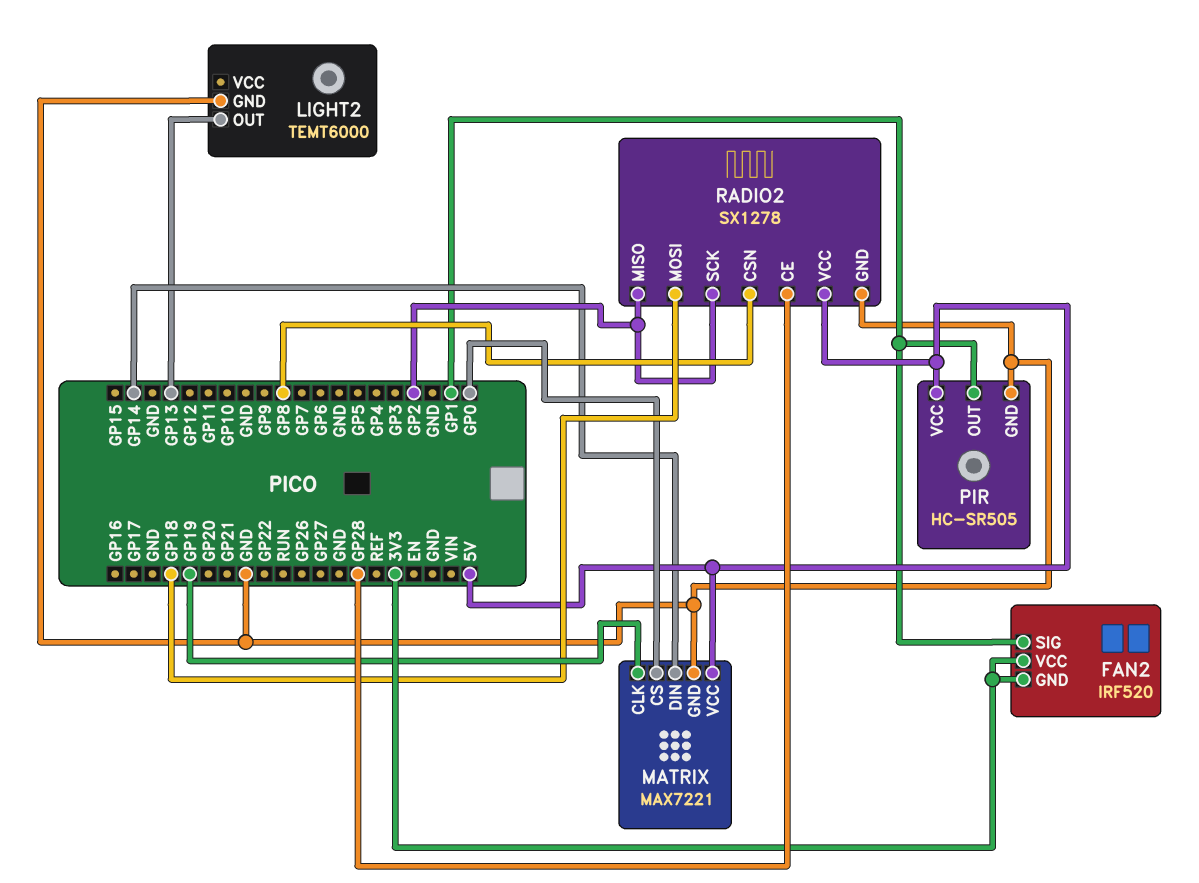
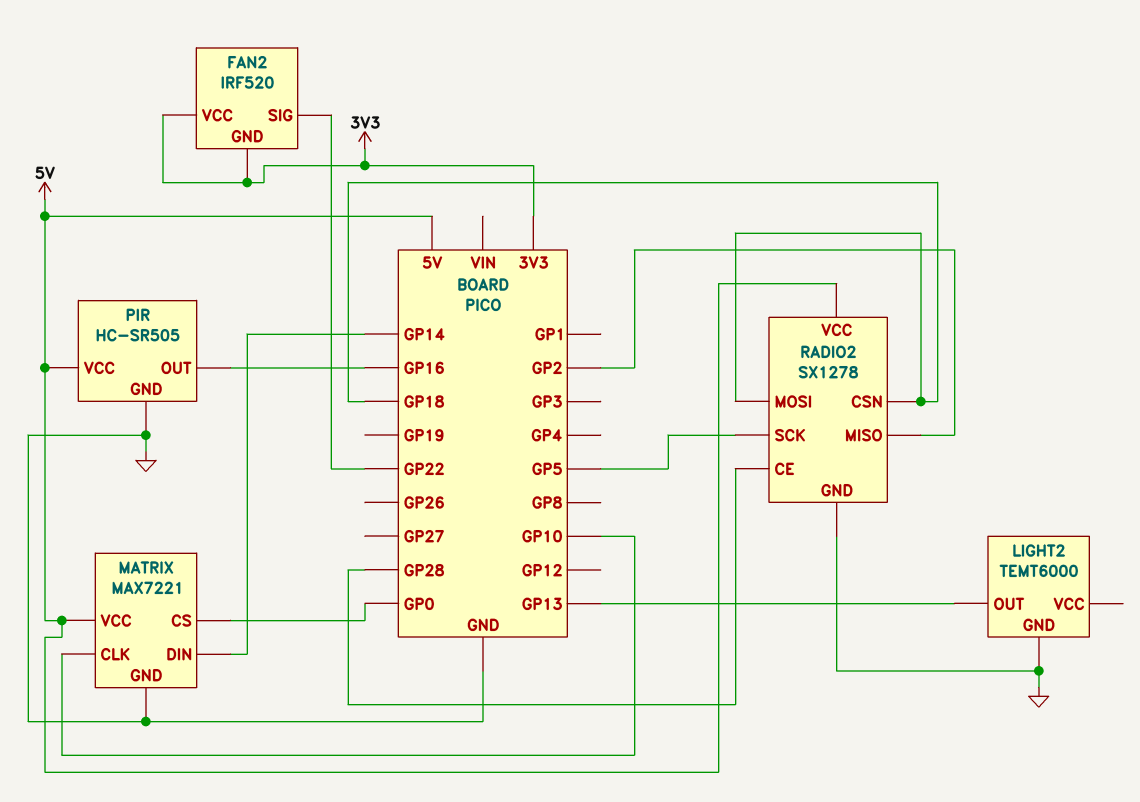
FAN2 pin SIG: GP1 -> GP22
MATRIX pin CLK: GP19 -> GP10
PIR pin OUT: GP1 -> GP16
RADIO2 pin CSN: GP8 -> GP18
RADIO2 pin SCK: GP2 -> GP5

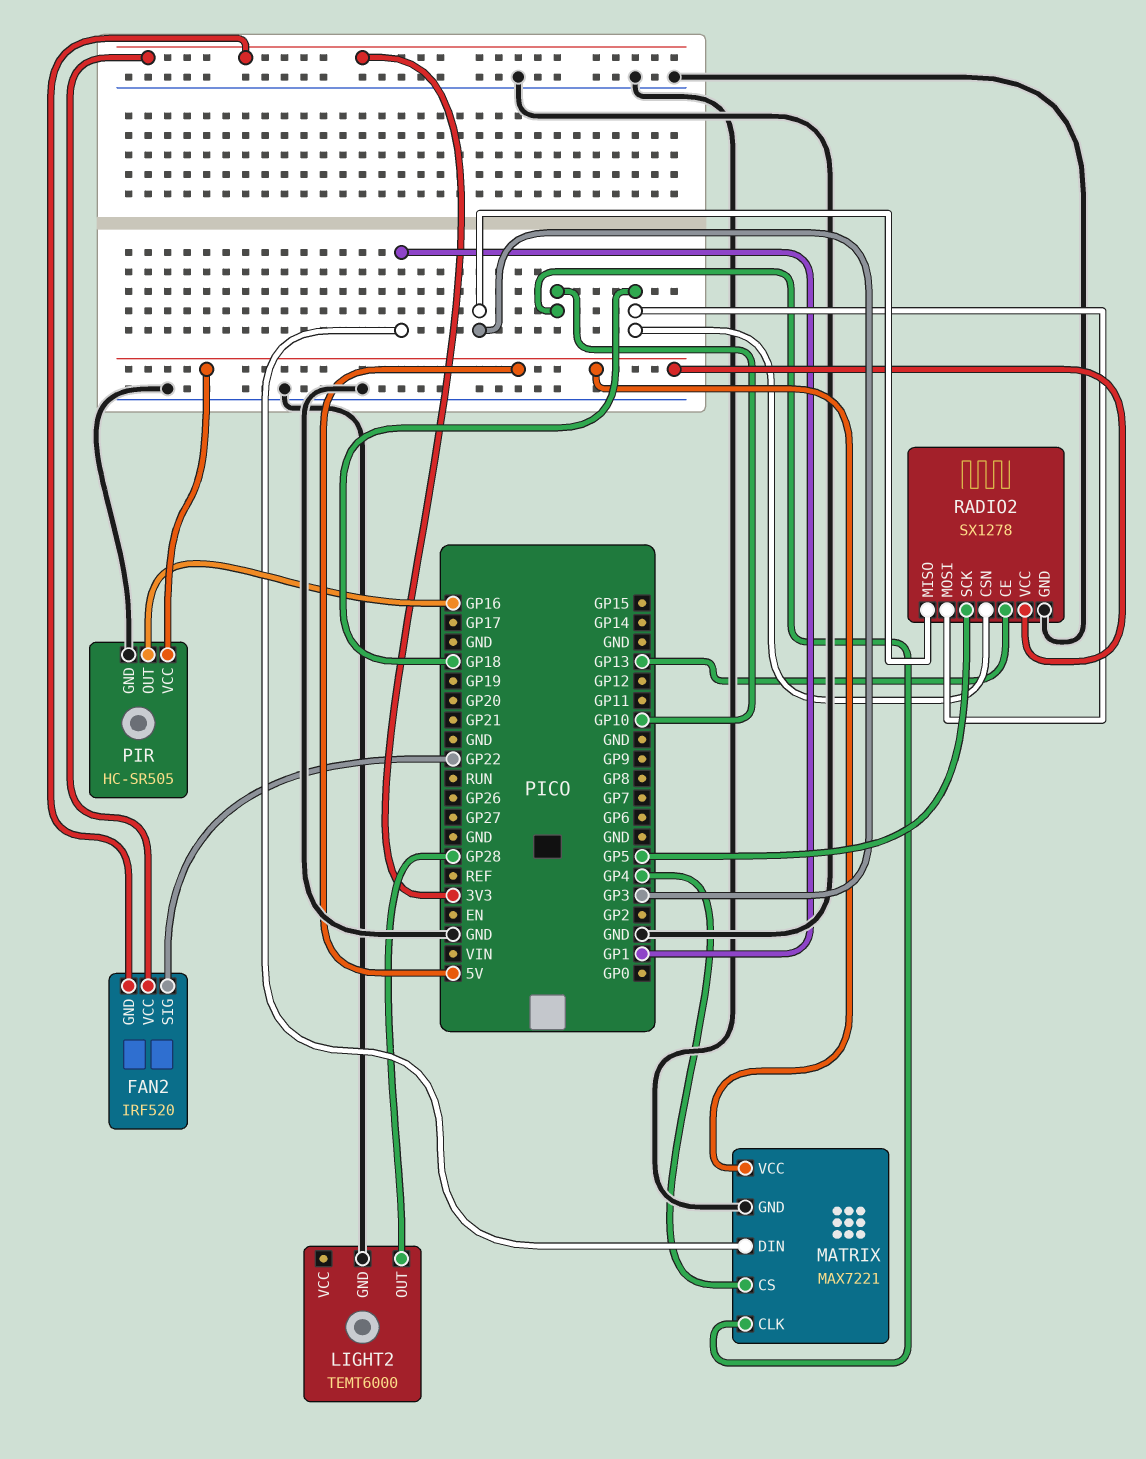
LIGHT2 pin OUT: GP13 -> GP28
MATRIX pin CS: GP0 -> GP4
MATRIX pin DIN: GP14 -> GP1
RADIO2 pin CE: GP28 -> GP13
RADIO2 pin MISO: GP2 -> GP3

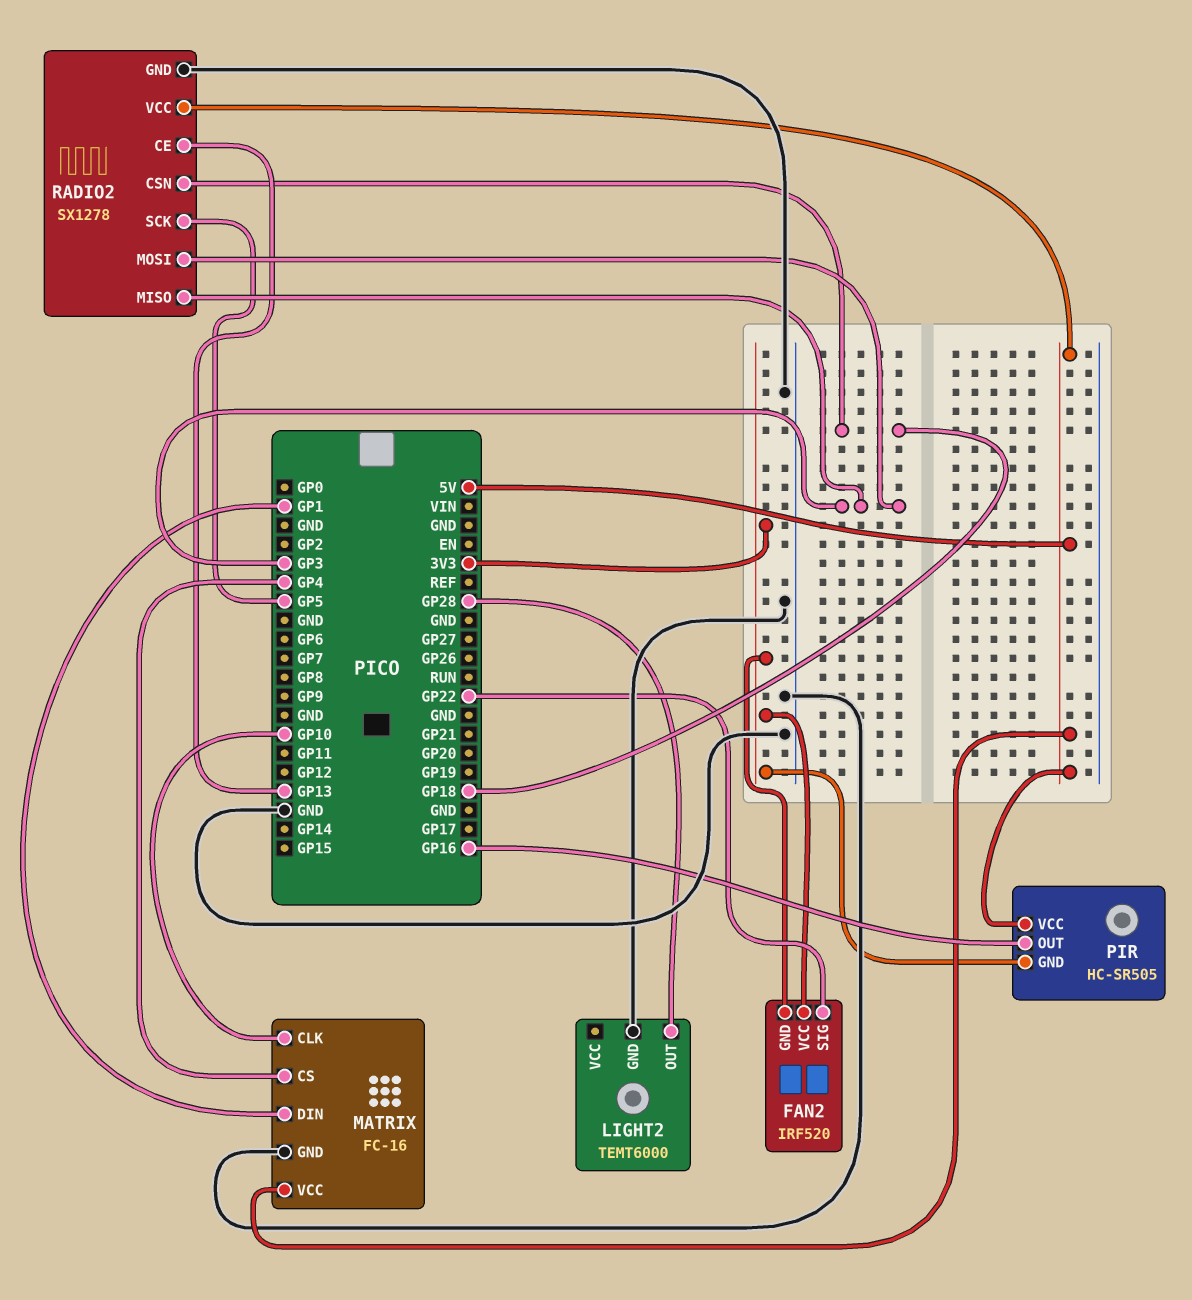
MATRIX: MAX7221 -> FC-16
PIR pin GND: GND -> 3V3
RADIO2 pin MOSI: GP18 -> GP3

